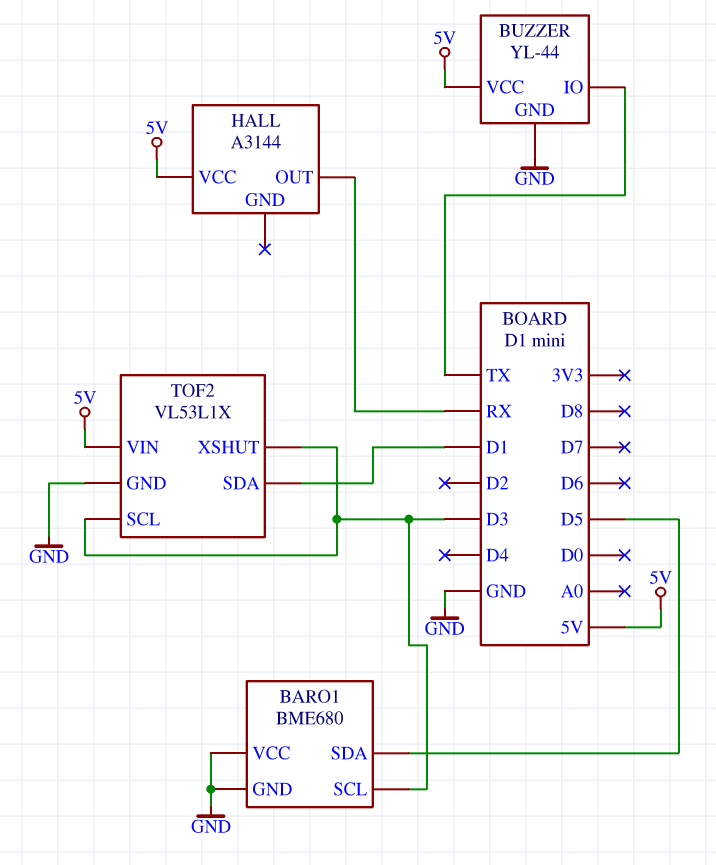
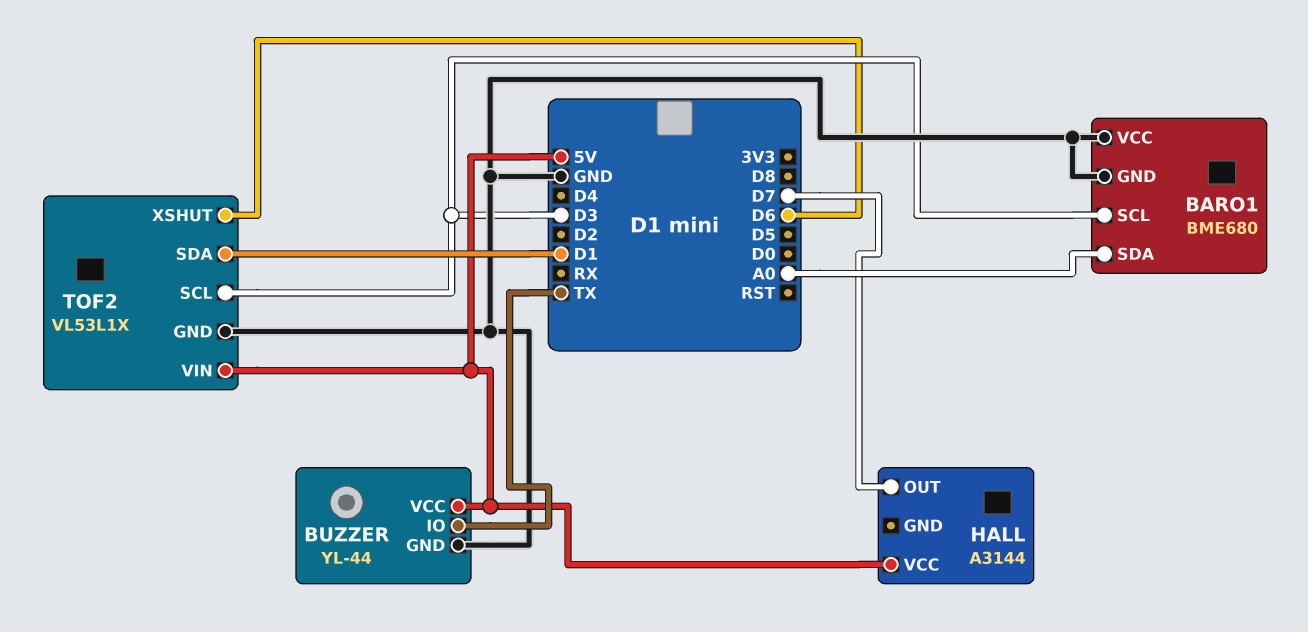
BARO1 pin SDA: D5 -> A0
HALL pin OUT: RX -> D7
TOF2 pin XSHUT: D3 -> D6

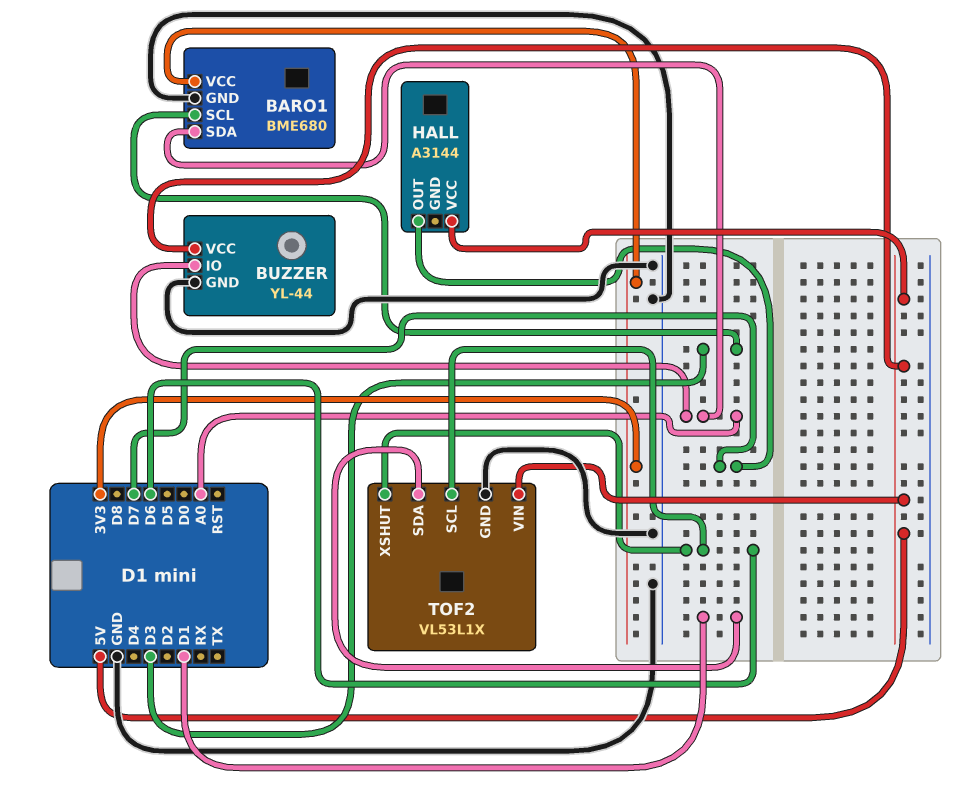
BARO1 pin VCC: GND -> 3V3
BUZZER pin IO: TX -> A0
TOF2 pin SCL: D3 -> D6

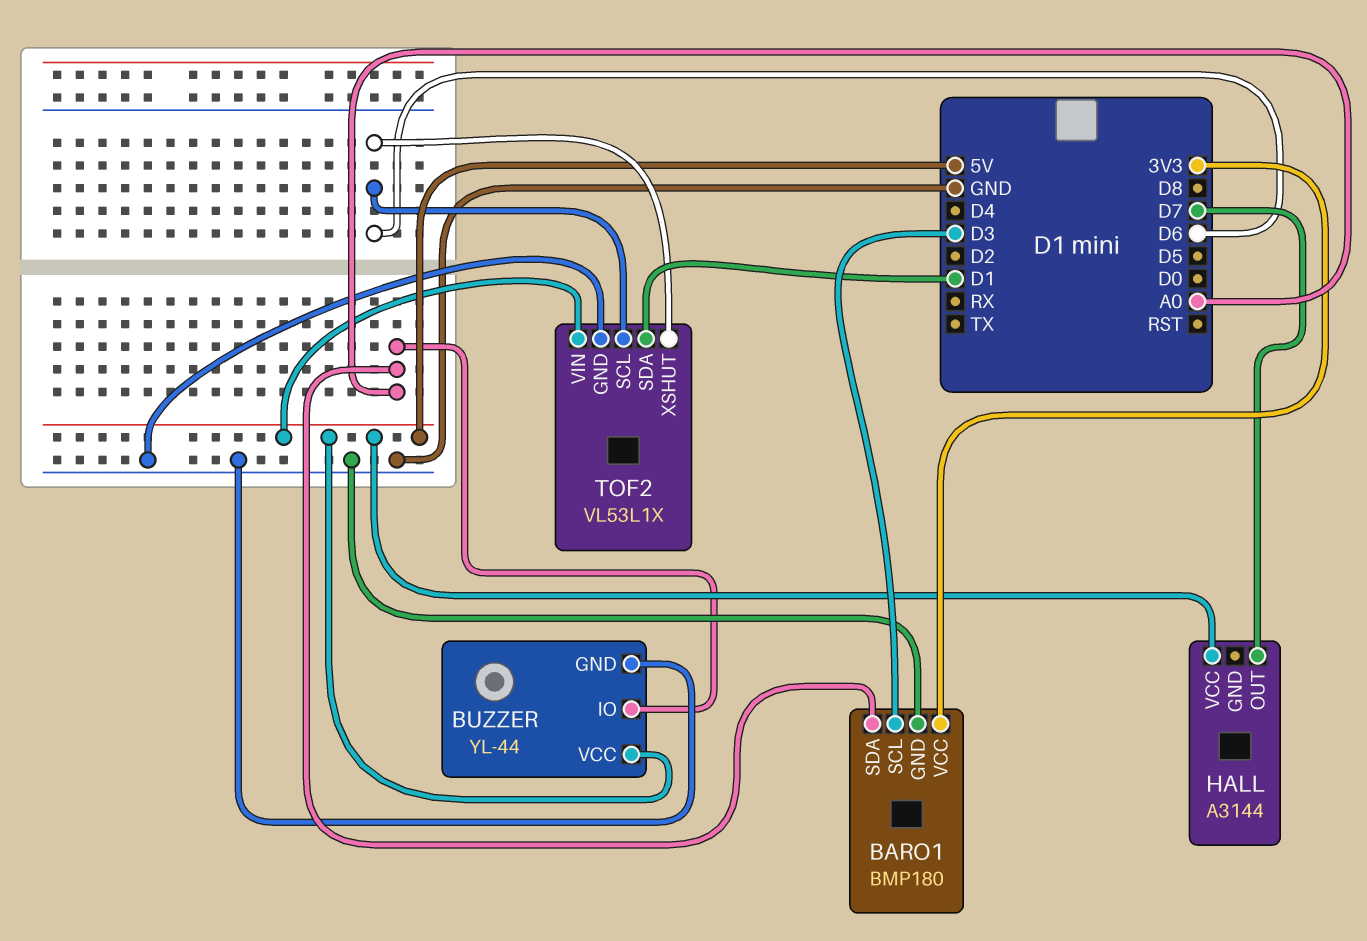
BARO1: BME680 -> BMP180

